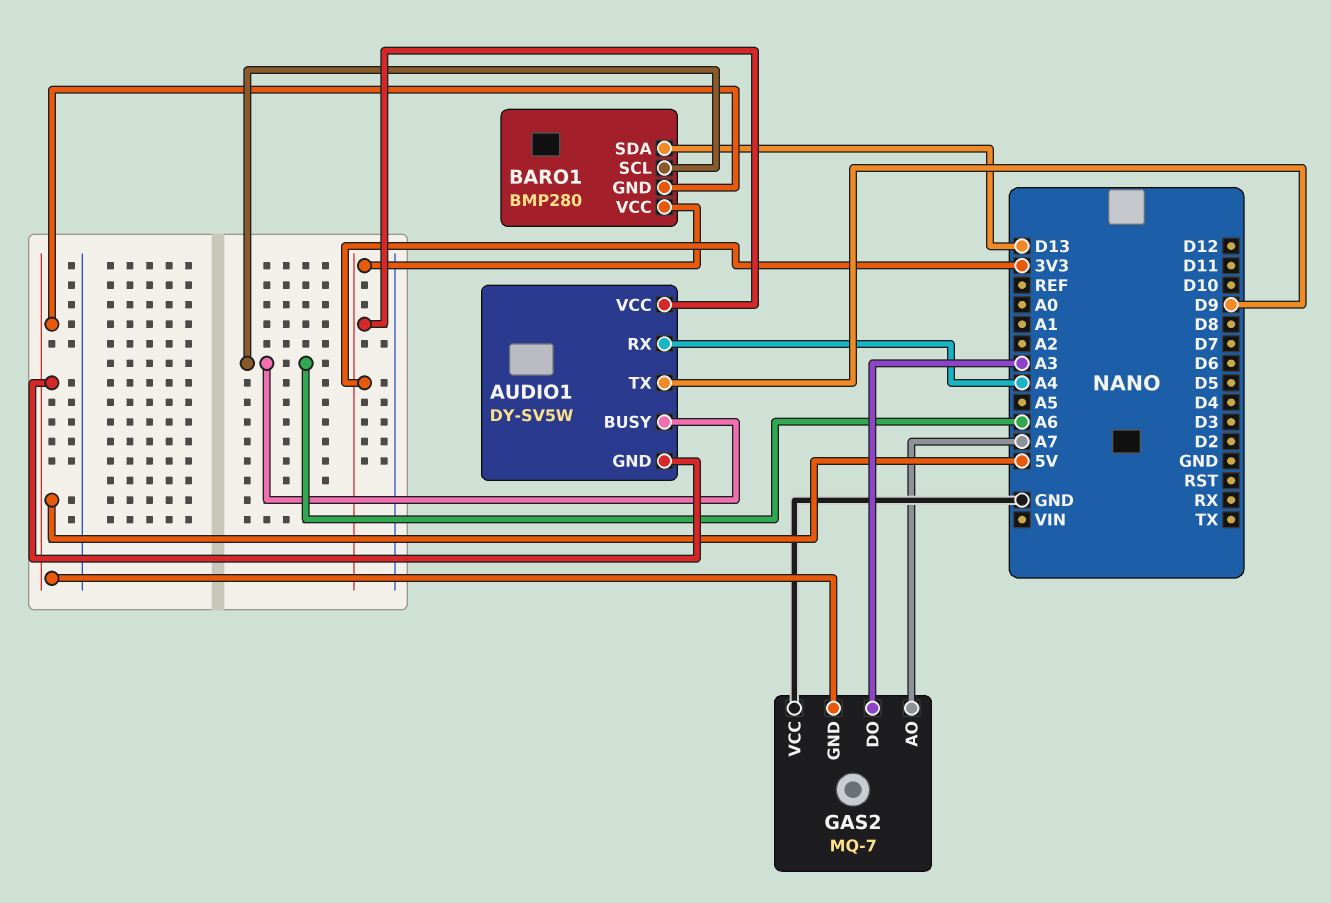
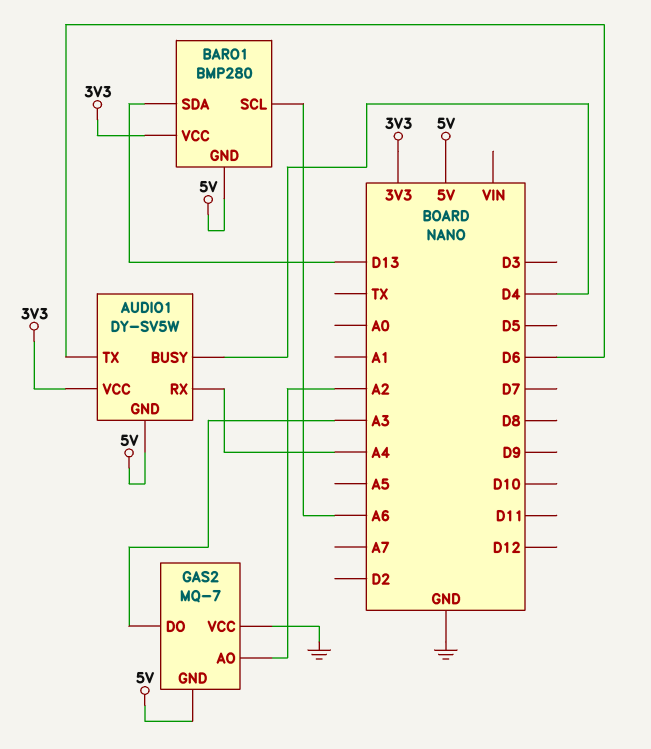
AUDIO1 pin BUSY: A6 -> D4
AUDIO1 pin TX: D9 -> D6
GAS2 pin AO: A7 -> A2

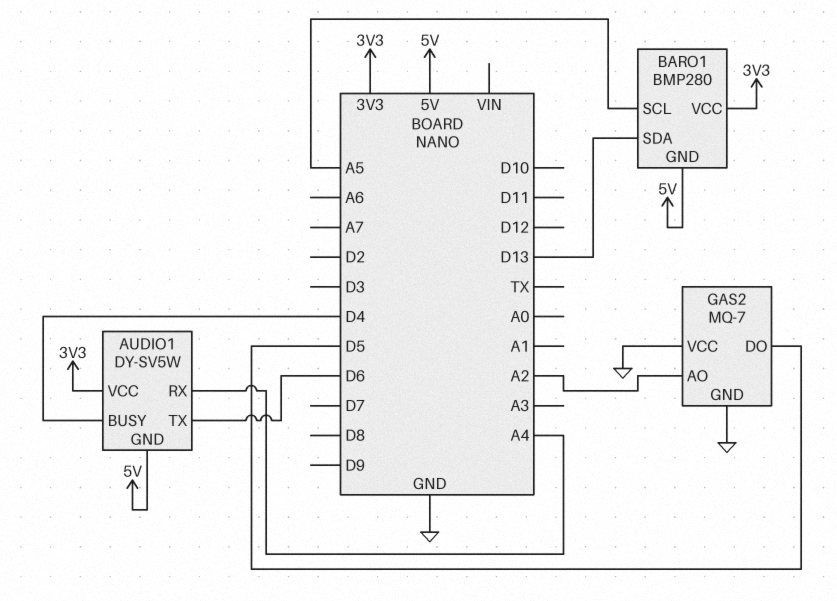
BARO1 pin SCL: A6 -> A5
GAS2 pin DO: A3 -> D5
GAS2 pin GND: 5V -> GND

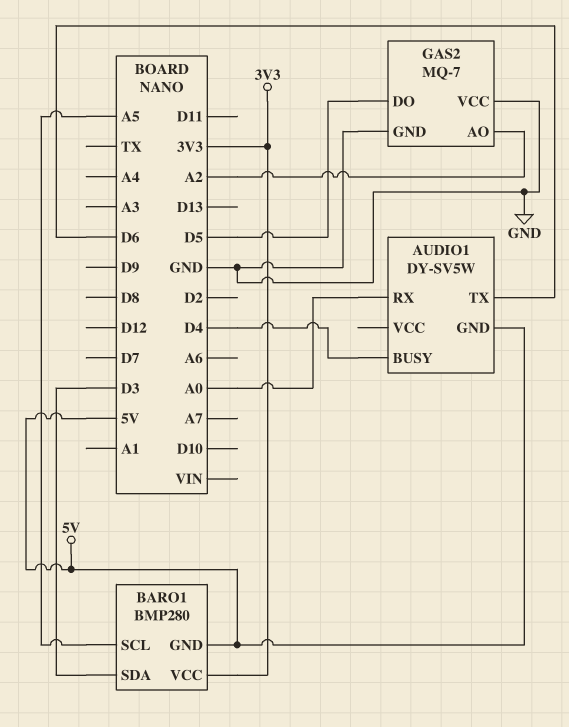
AUDIO1 pin RX: A4 -> A0
AUDIO1 pin VCC: 3V3 -> none
BARO1 pin SDA: D13 -> D3

